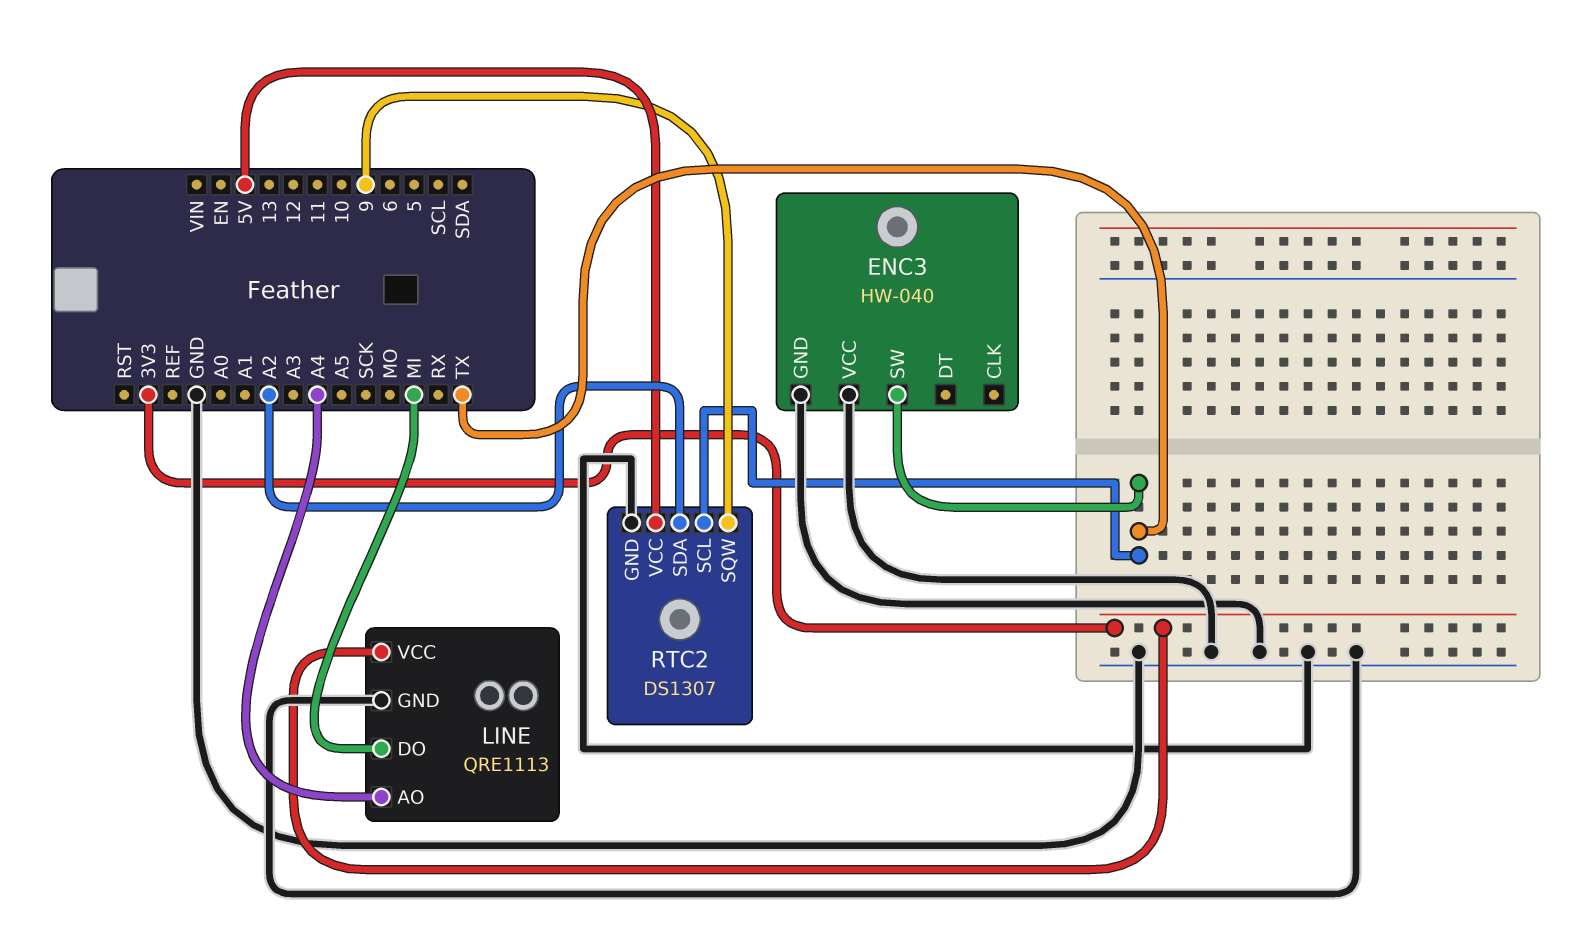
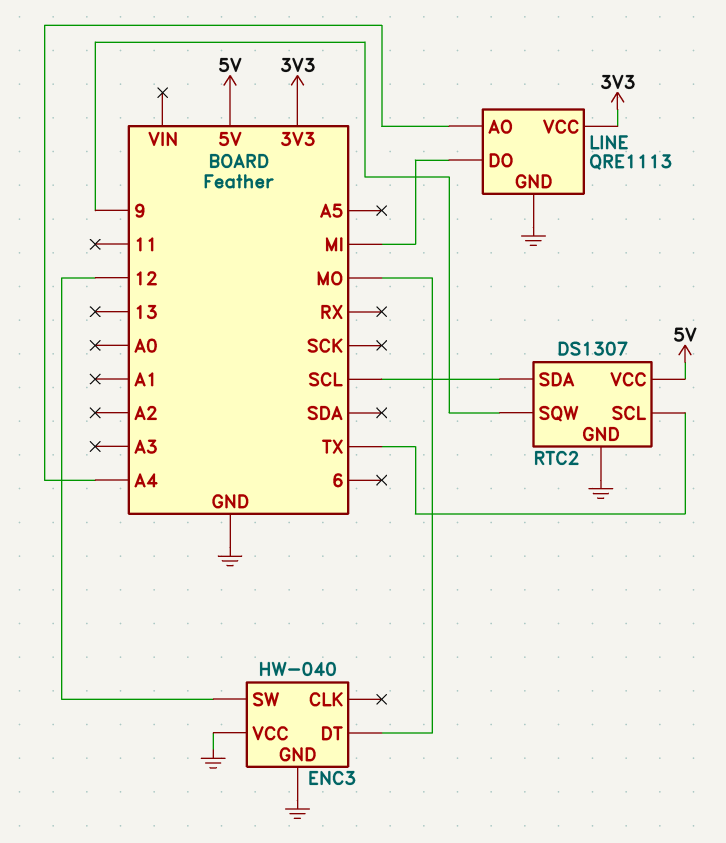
ENC3 pin DT: none -> MO
ENC3 pin SW: TX -> 12
RTC2 pin SDA: A2 -> SCL

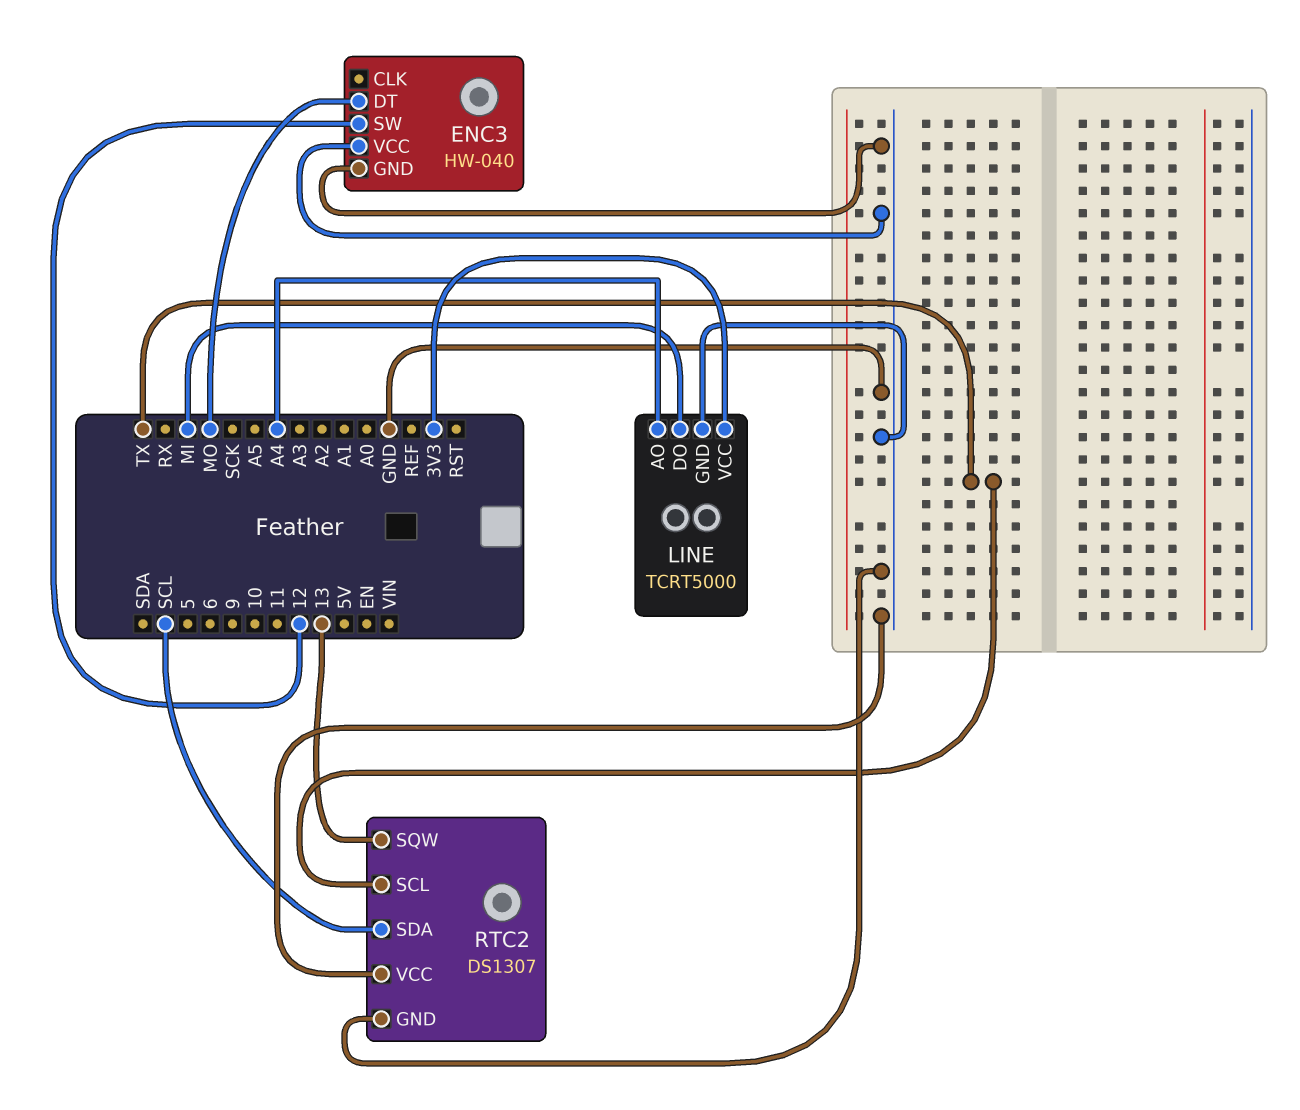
LINE: QRE1113 -> TCRT5000
RTC2 pin SQW: 9 -> 13
RTC2 pin VCC: 5V -> GND

